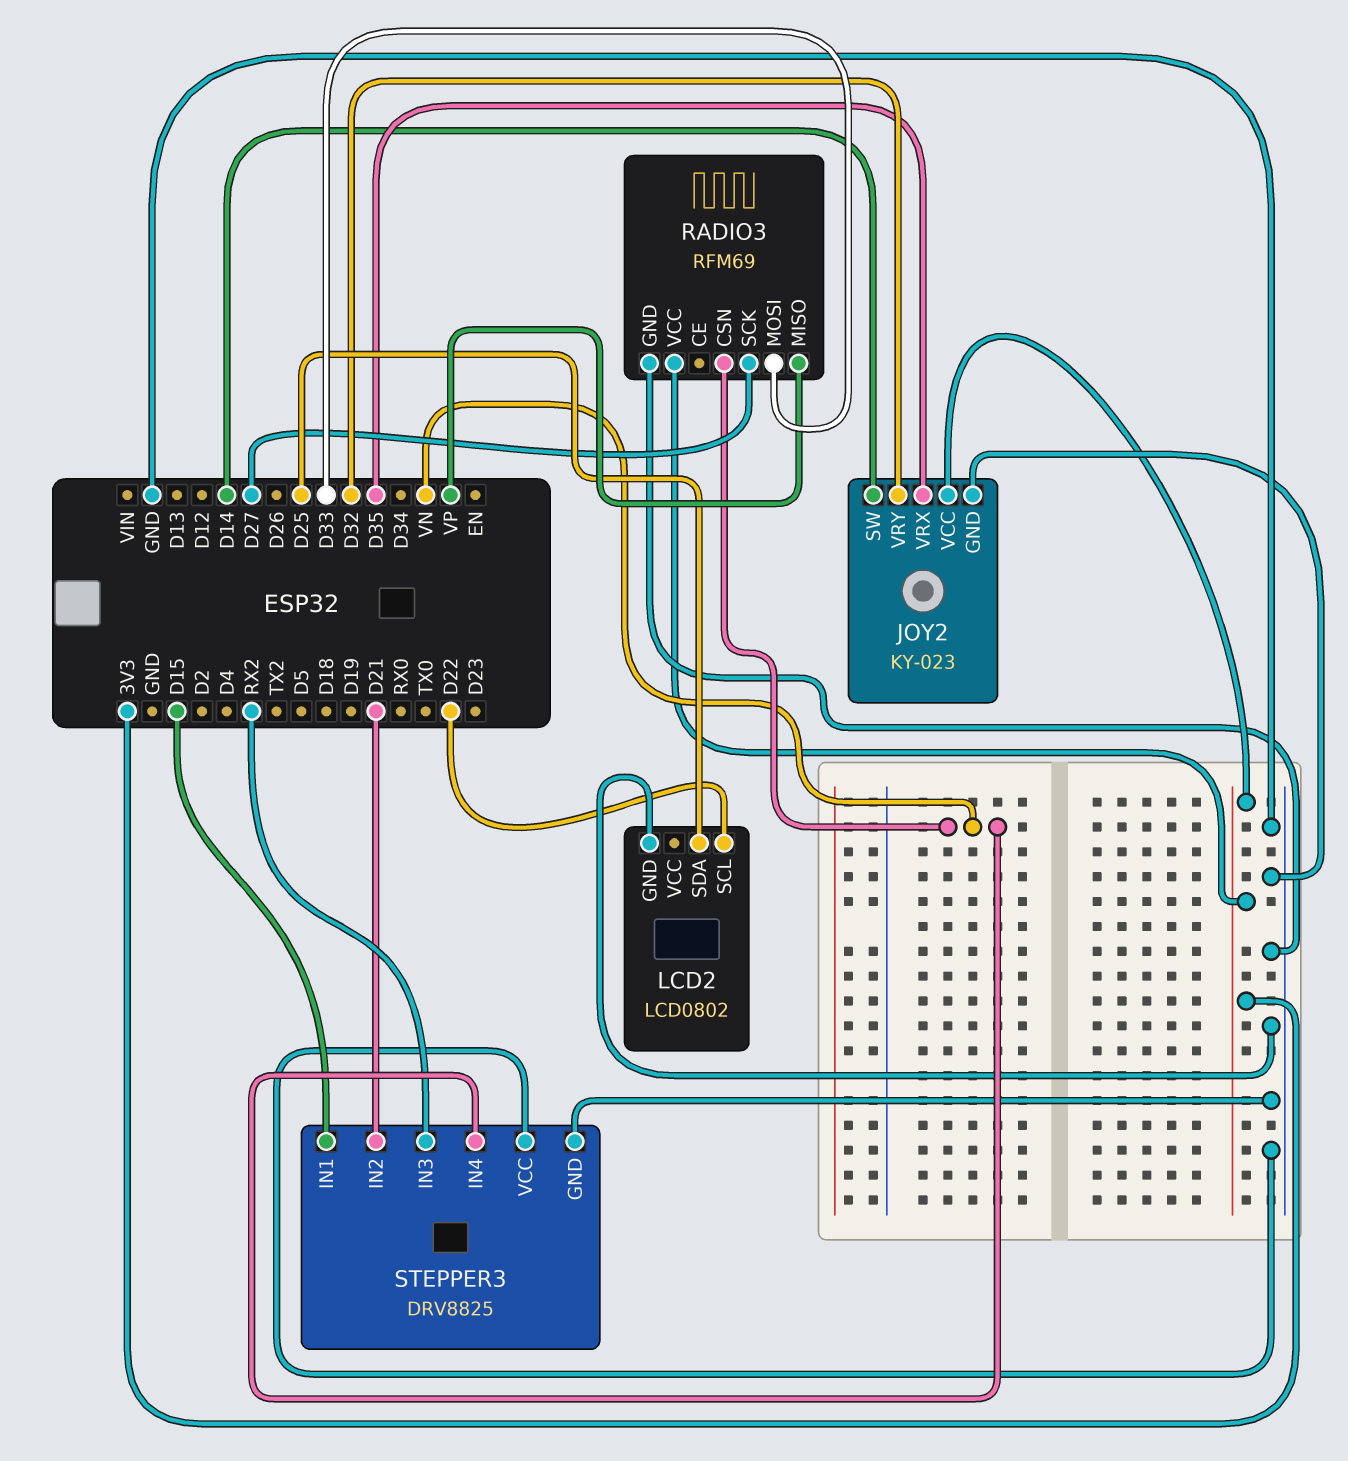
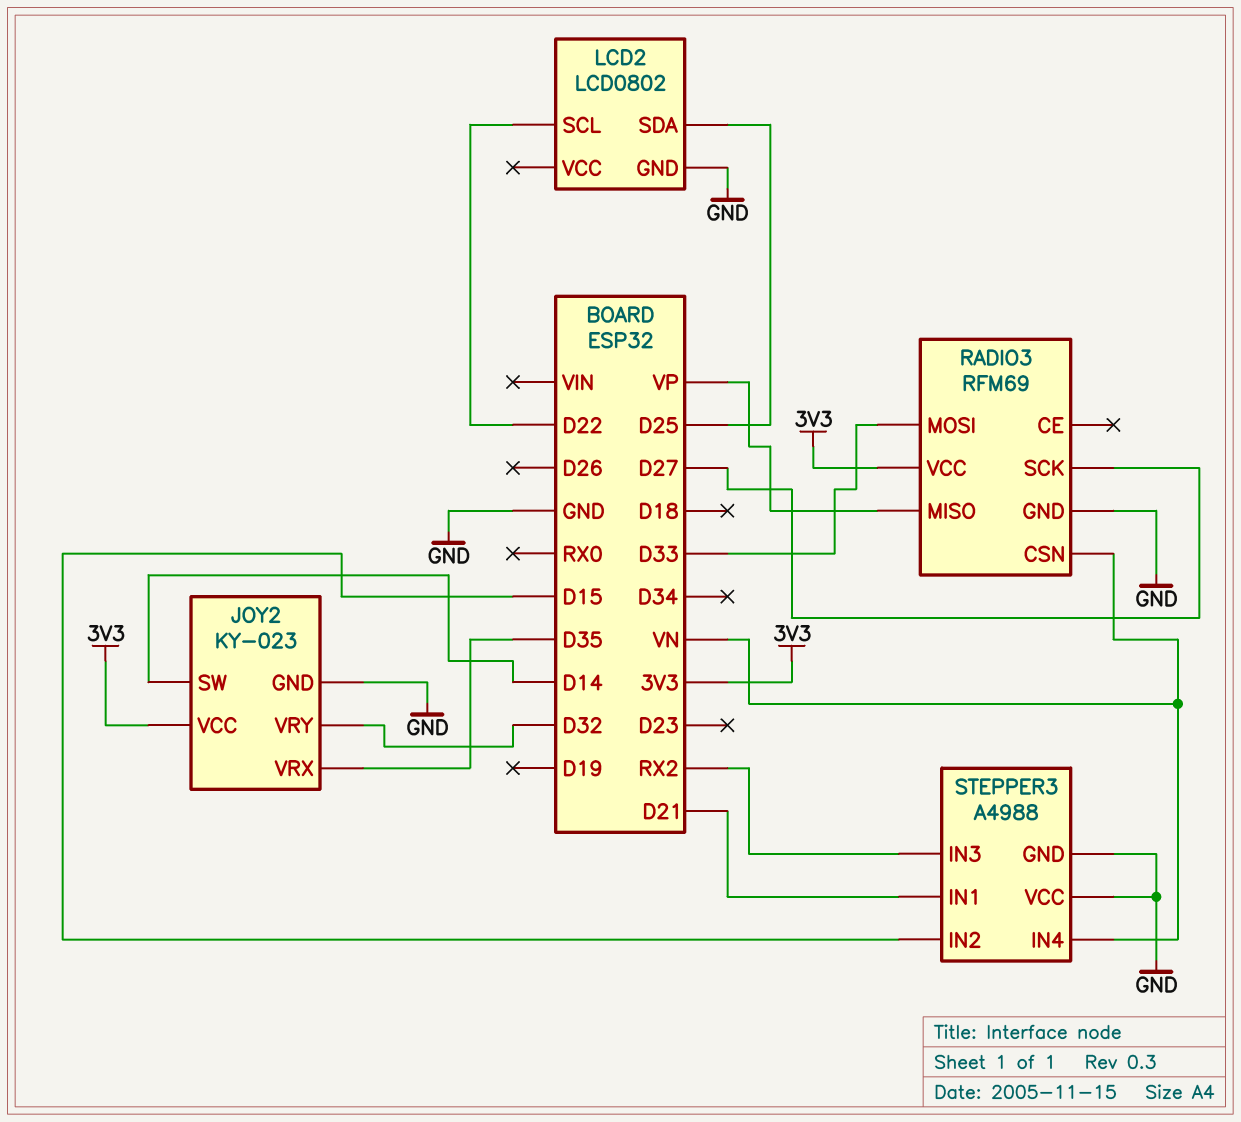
STEPPER3: DRV8825 -> A4988
STEPPER3 pin IN1: D15 -> D21
STEPPER3 pin IN2: D21 -> D15

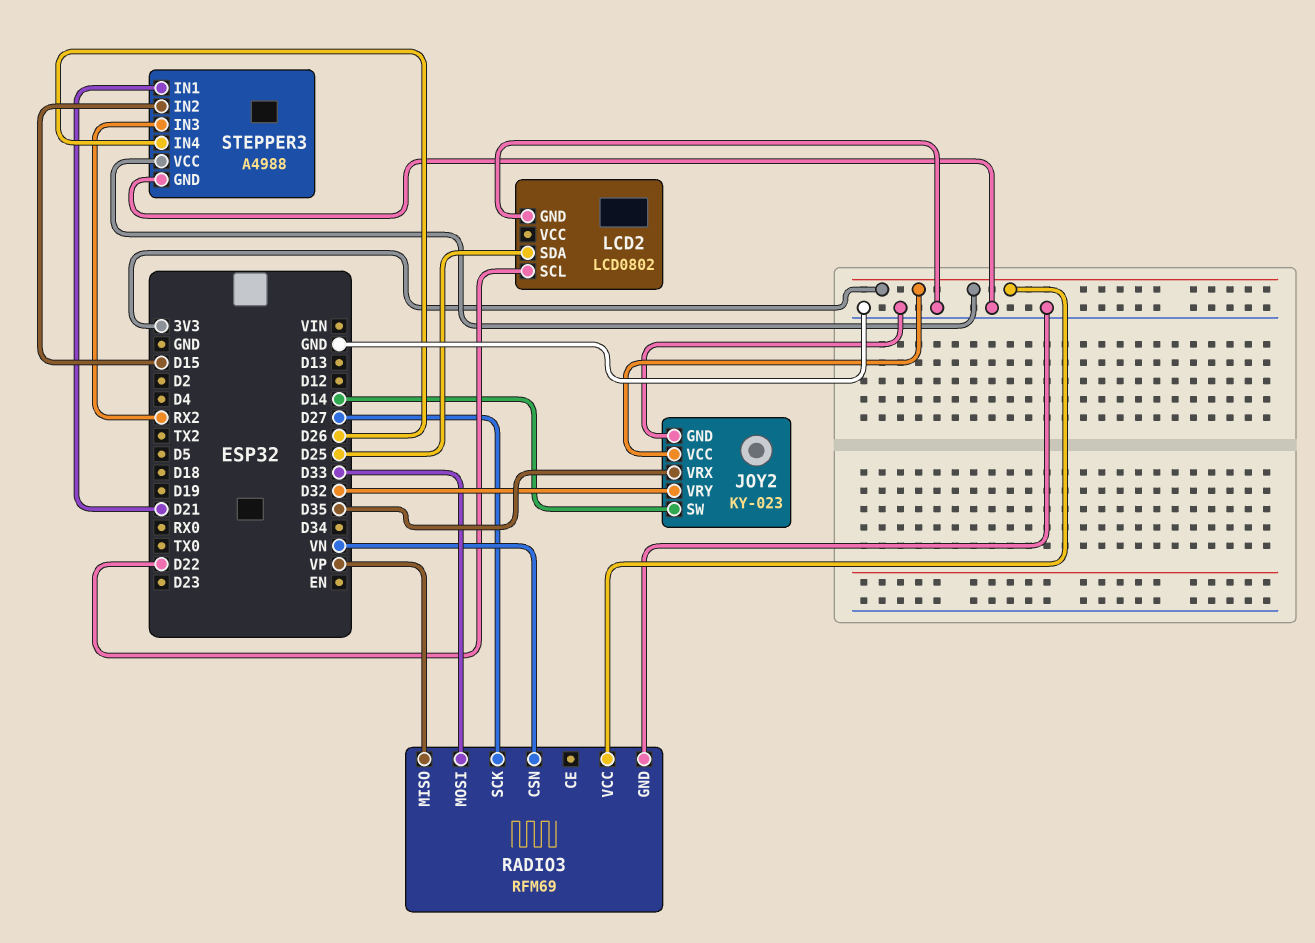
STEPPER3 pin IN4: VN -> D26
STEPPER3 pin VCC: GND -> 3V3

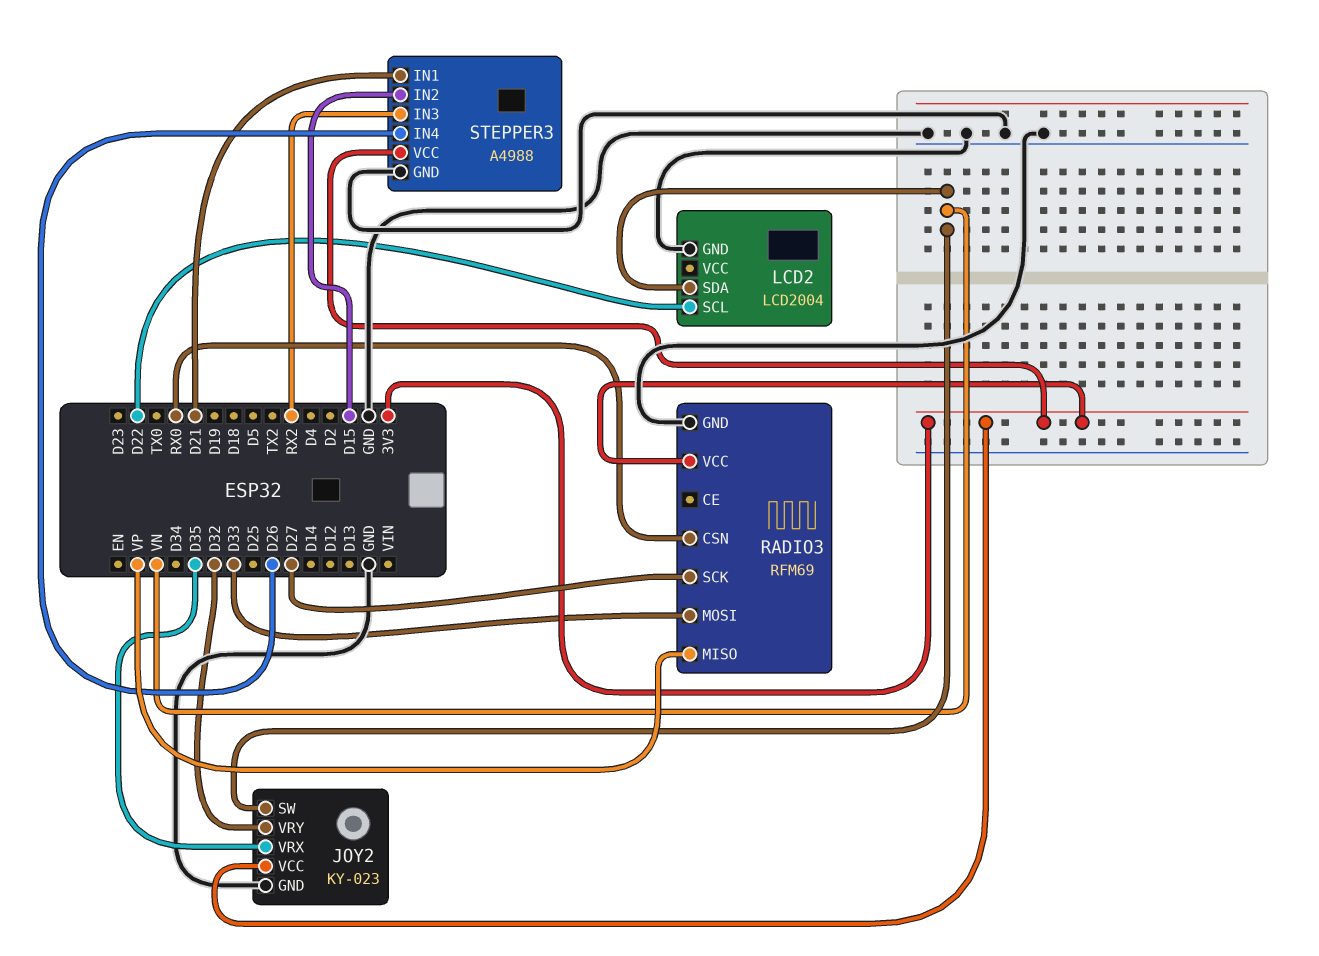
JOY2 pin SW: D14 -> VN
LCD2: LCD0802 -> LCD2004
LCD2 pin SDA: D25 -> VN
RADIO3 pin CSN: VN -> RX0

